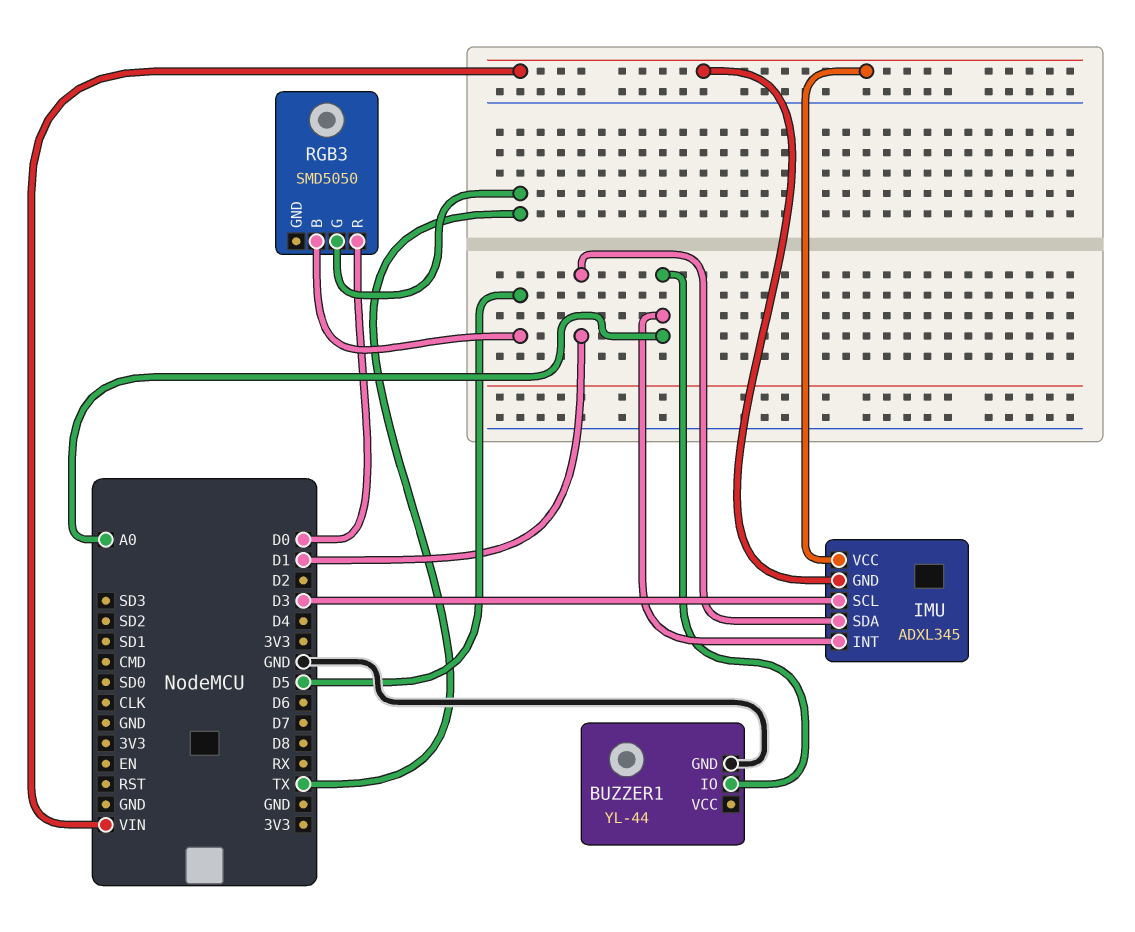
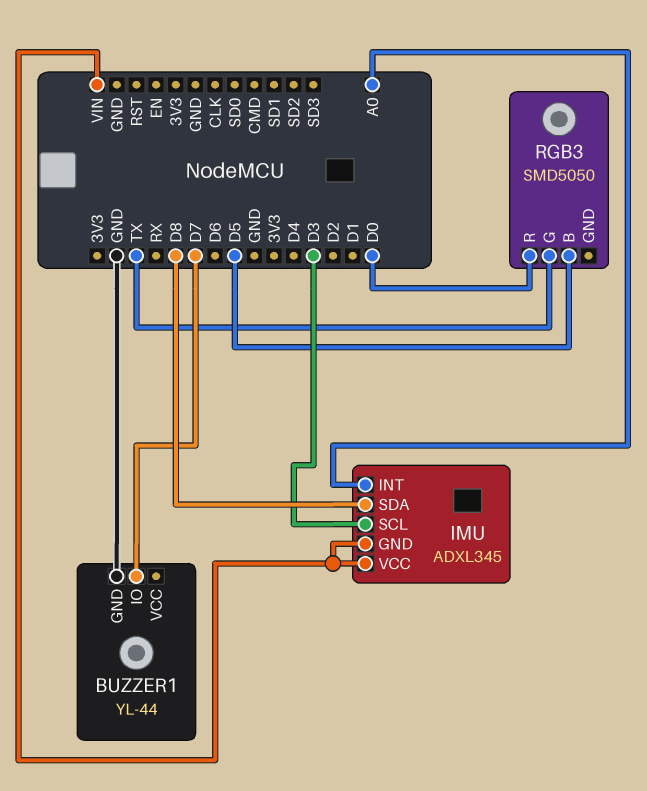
BUZZER1 pin IO: A0 -> D7
IMU pin SDA: D1 -> D8

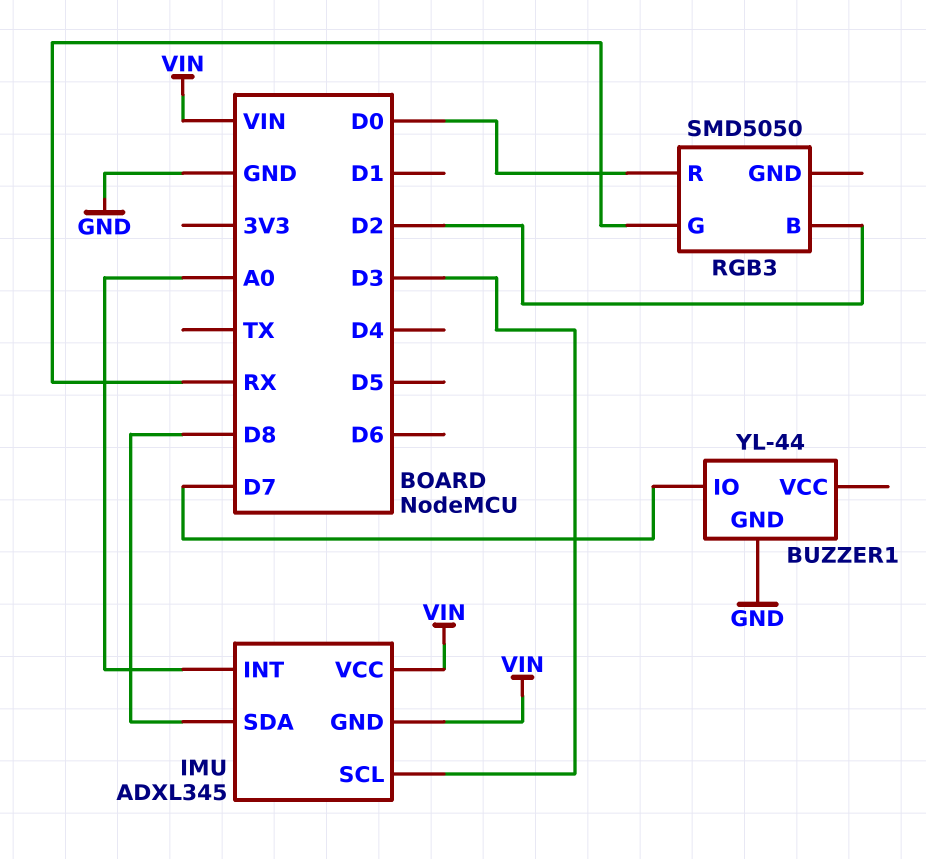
RGB3 pin B: D5 -> D2
RGB3 pin G: TX -> RX

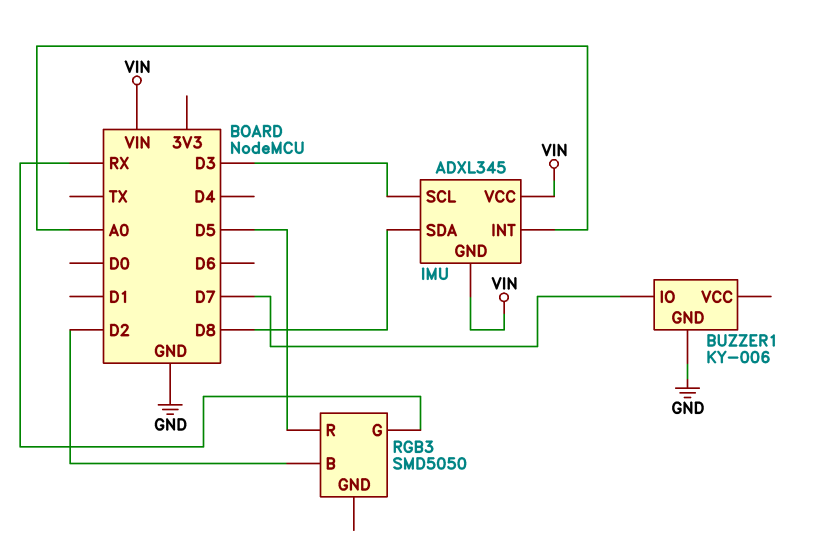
BUZZER1: YL-44 -> KY-006
RGB3 pin R: D0 -> D5

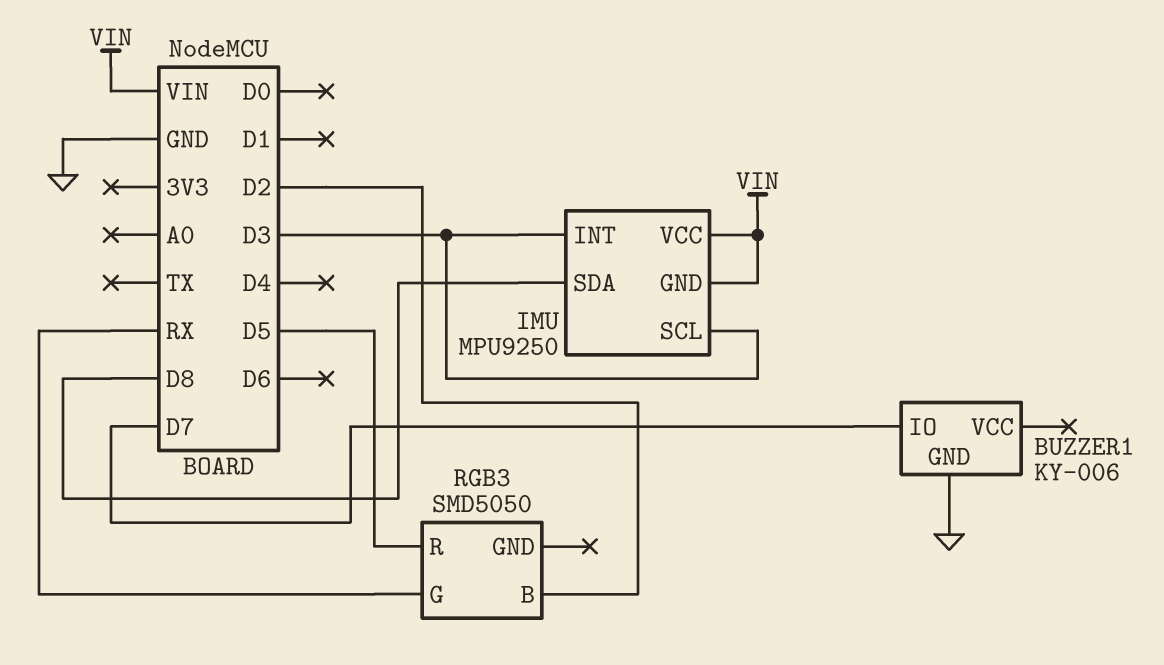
IMU: ADXL345 -> MPU9250
IMU pin INT: A0 -> D3

